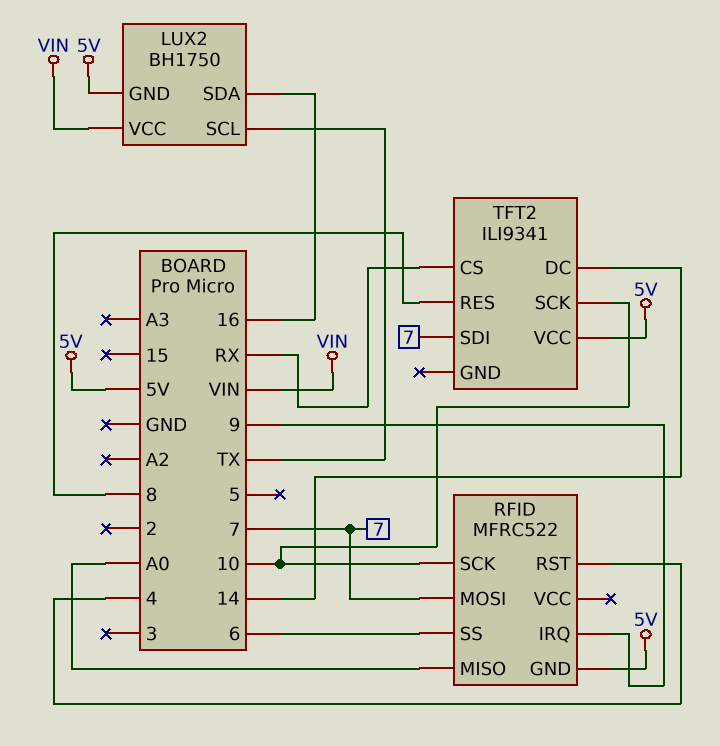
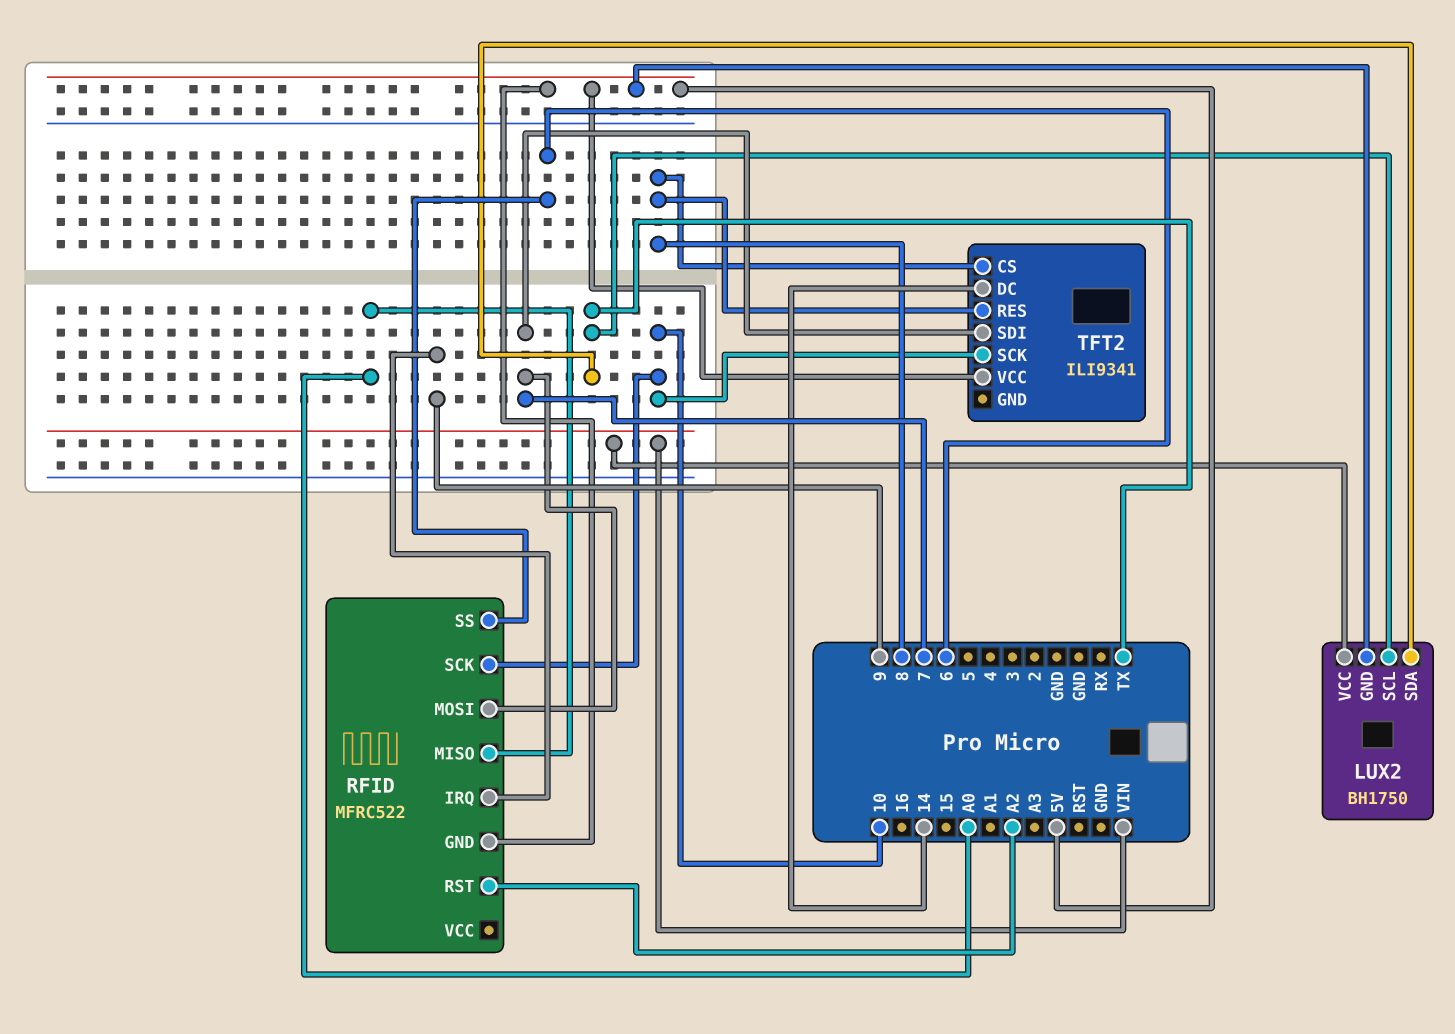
LUX2 pin SDA: 16 -> TX
RFID pin RST: 4 -> A2
TFT2 pin CS: RX -> 8

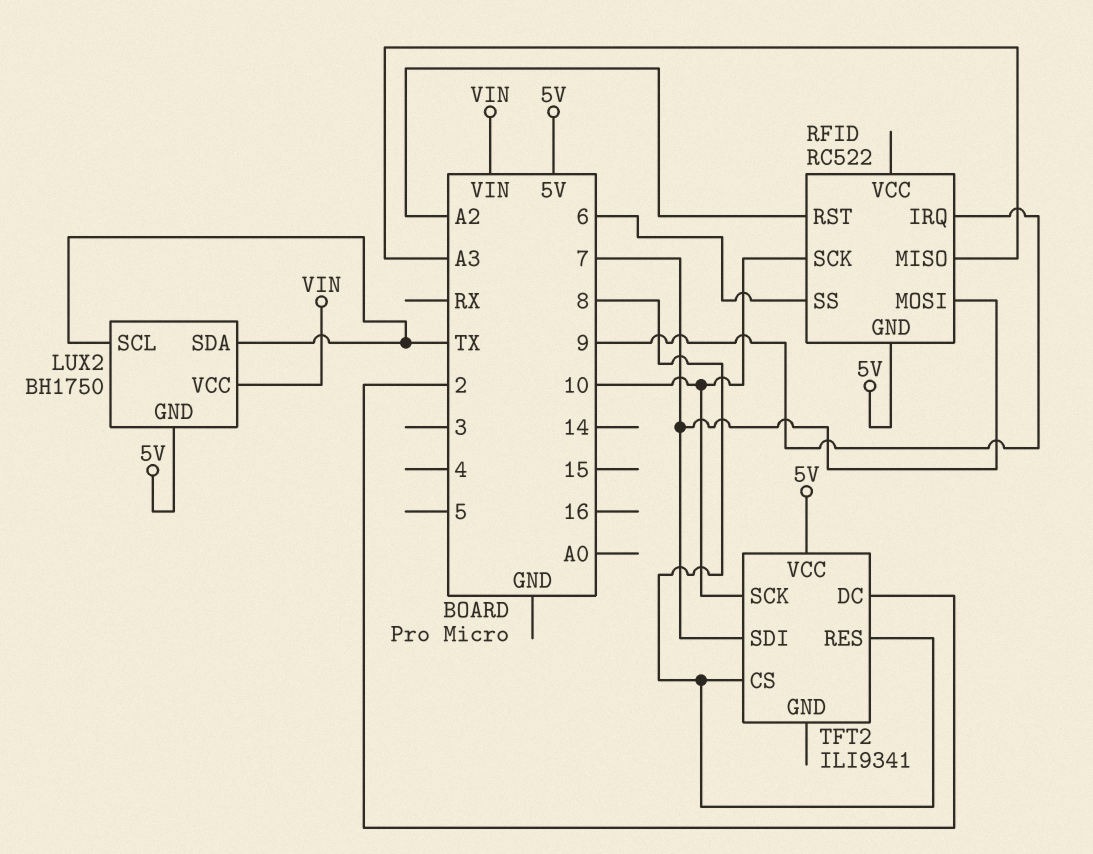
RFID: MFRC522 -> RC522
RFID pin MISO: A0 -> A3
TFT2 pin DC: 14 -> 2

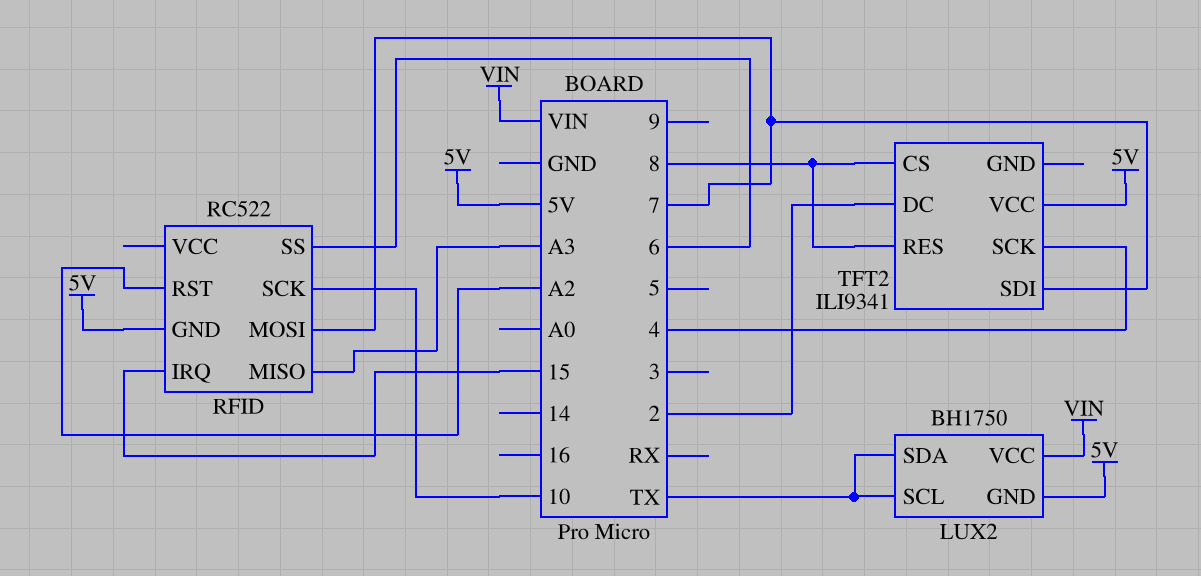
RFID pin IRQ: 9 -> 15
TFT2 pin SCK: 10 -> 4

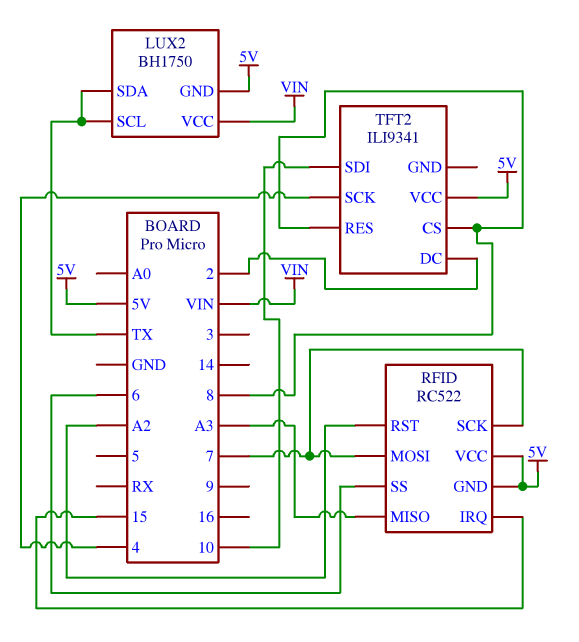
RFID pin SCK: 10 -> 7
RFID pin VCC: none -> 5V
TFT2 pin SDI: 7 -> 10

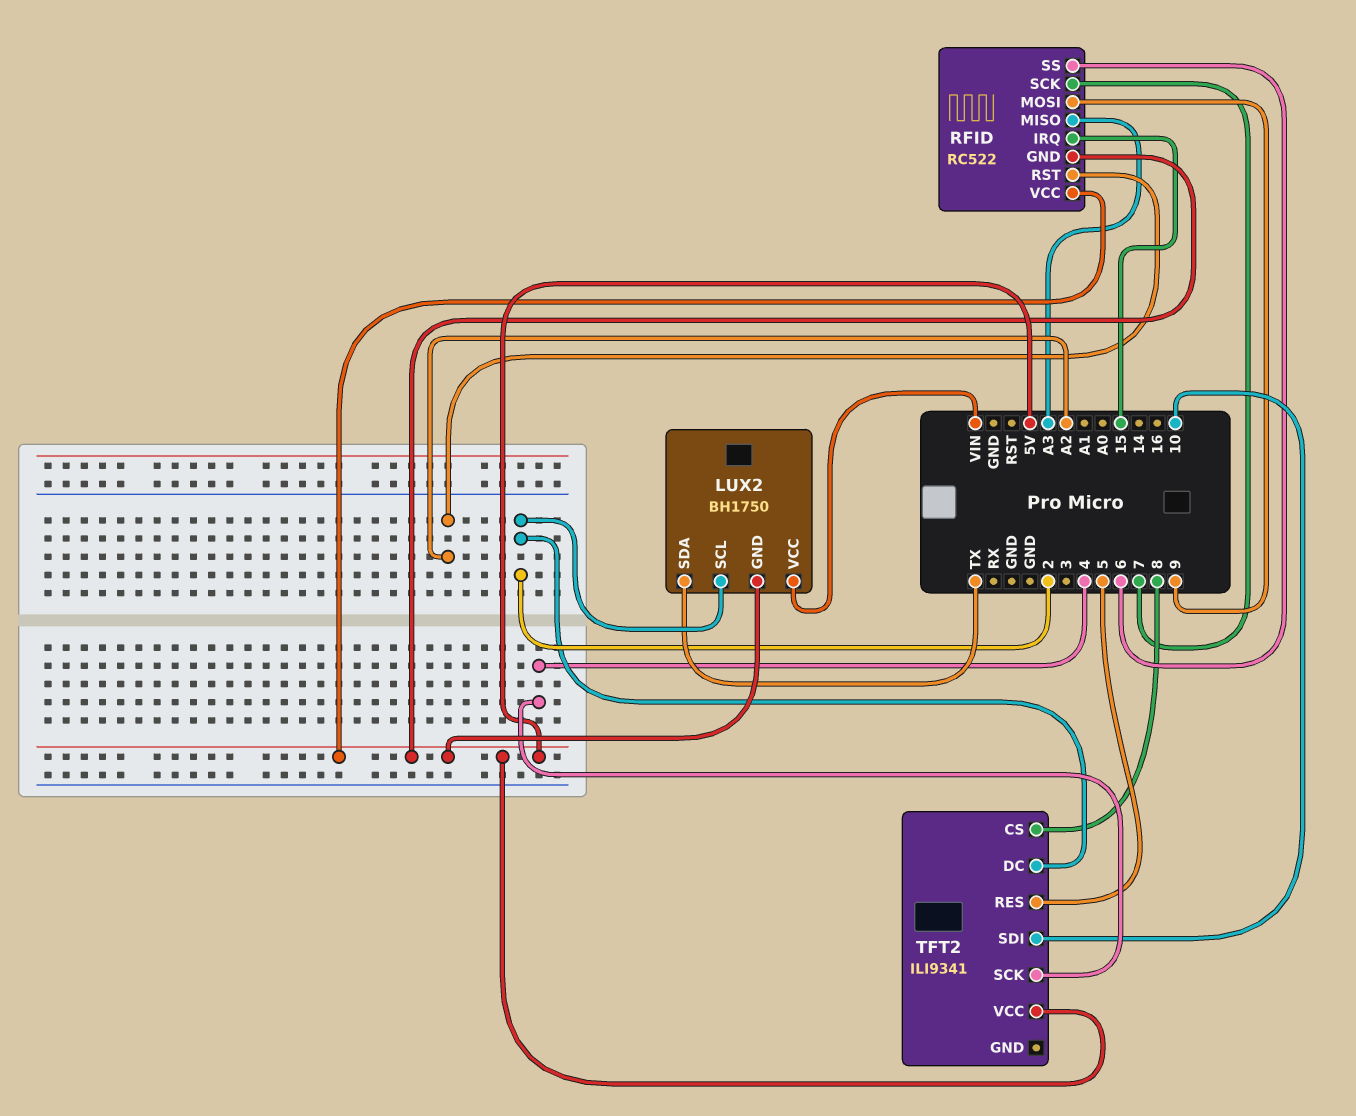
LUX2 pin SCL: TX -> 2
RFID pin MOSI: 7 -> 9
TFT2 pin RES: 8 -> 5

